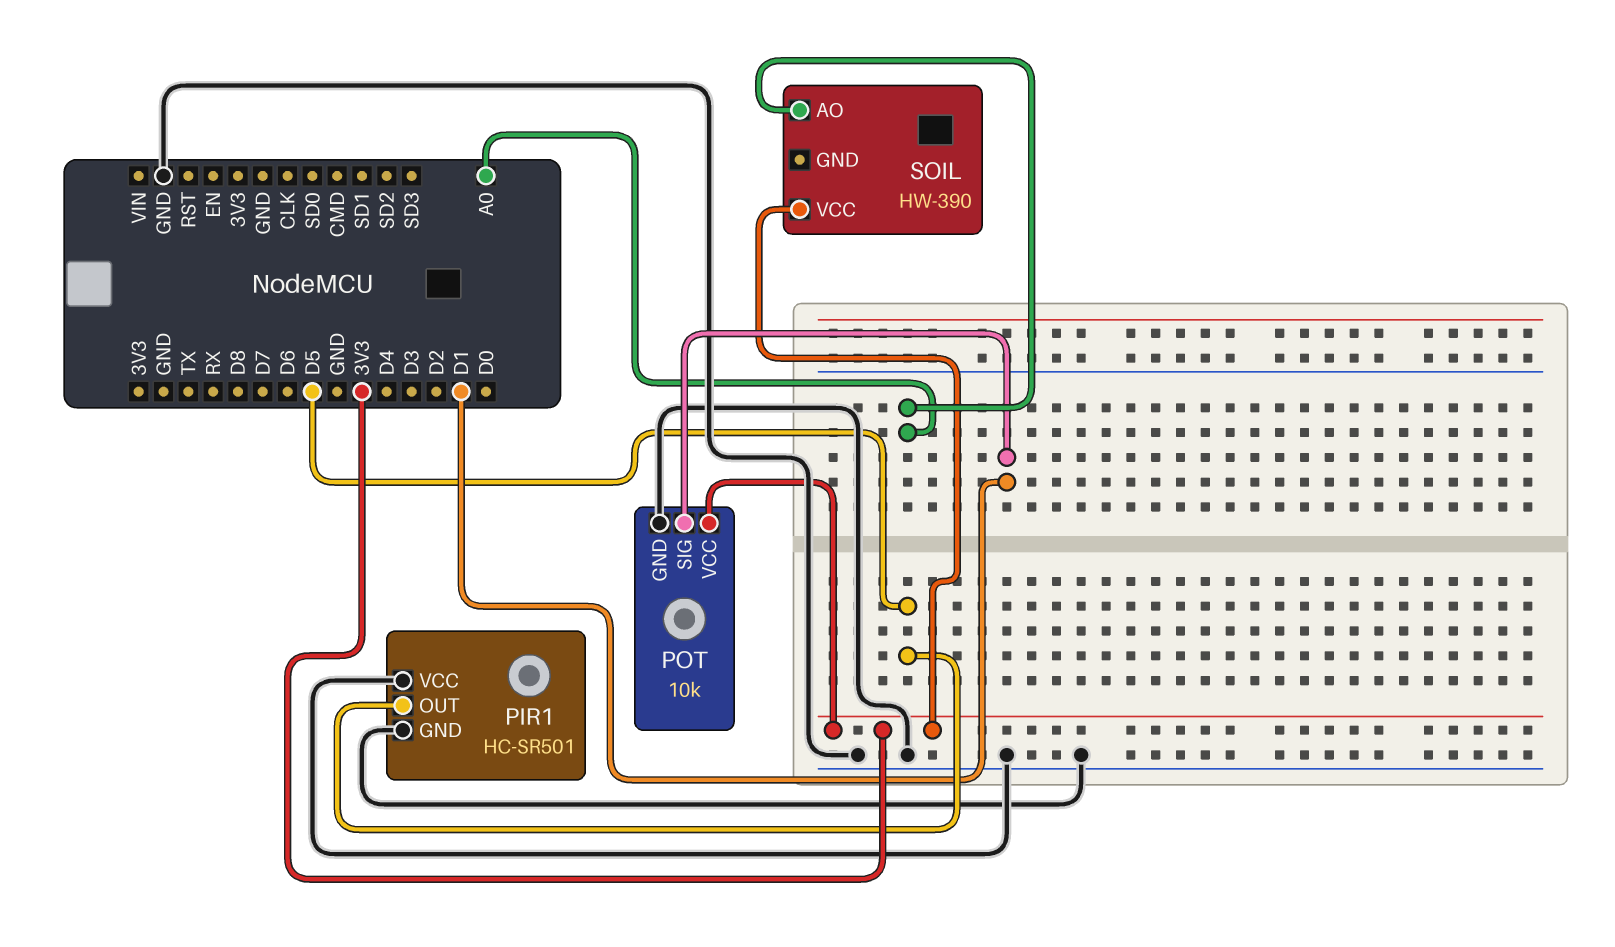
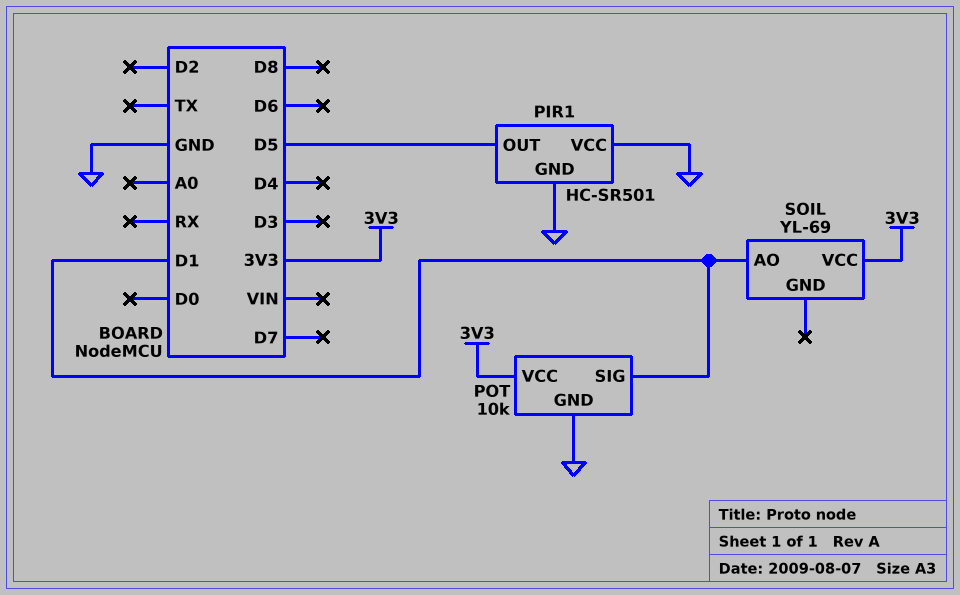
SOIL: HW-390 -> YL-69
SOIL pin AO: A0 -> D1

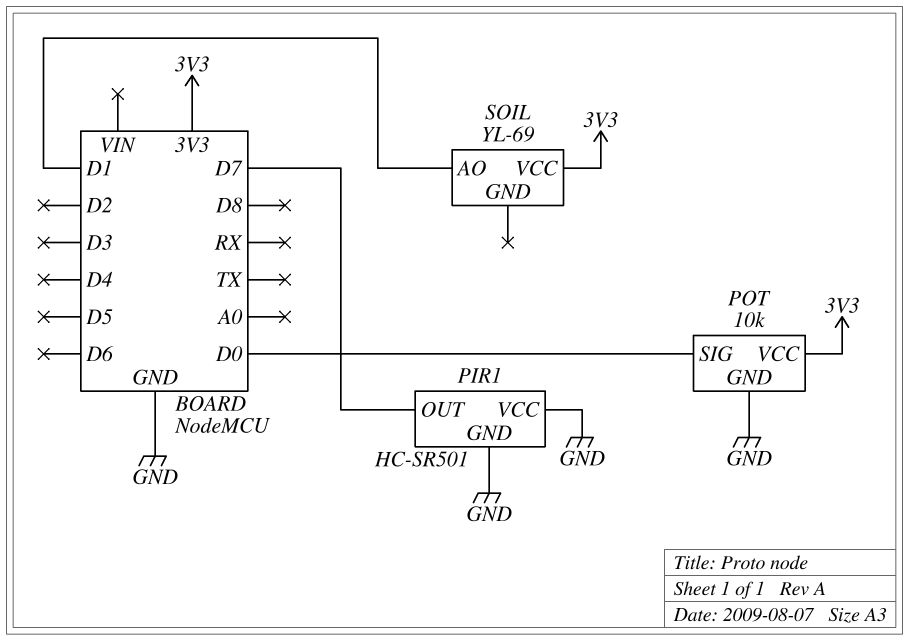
PIR1 pin OUT: D5 -> D7
POT pin SIG: D1 -> D0

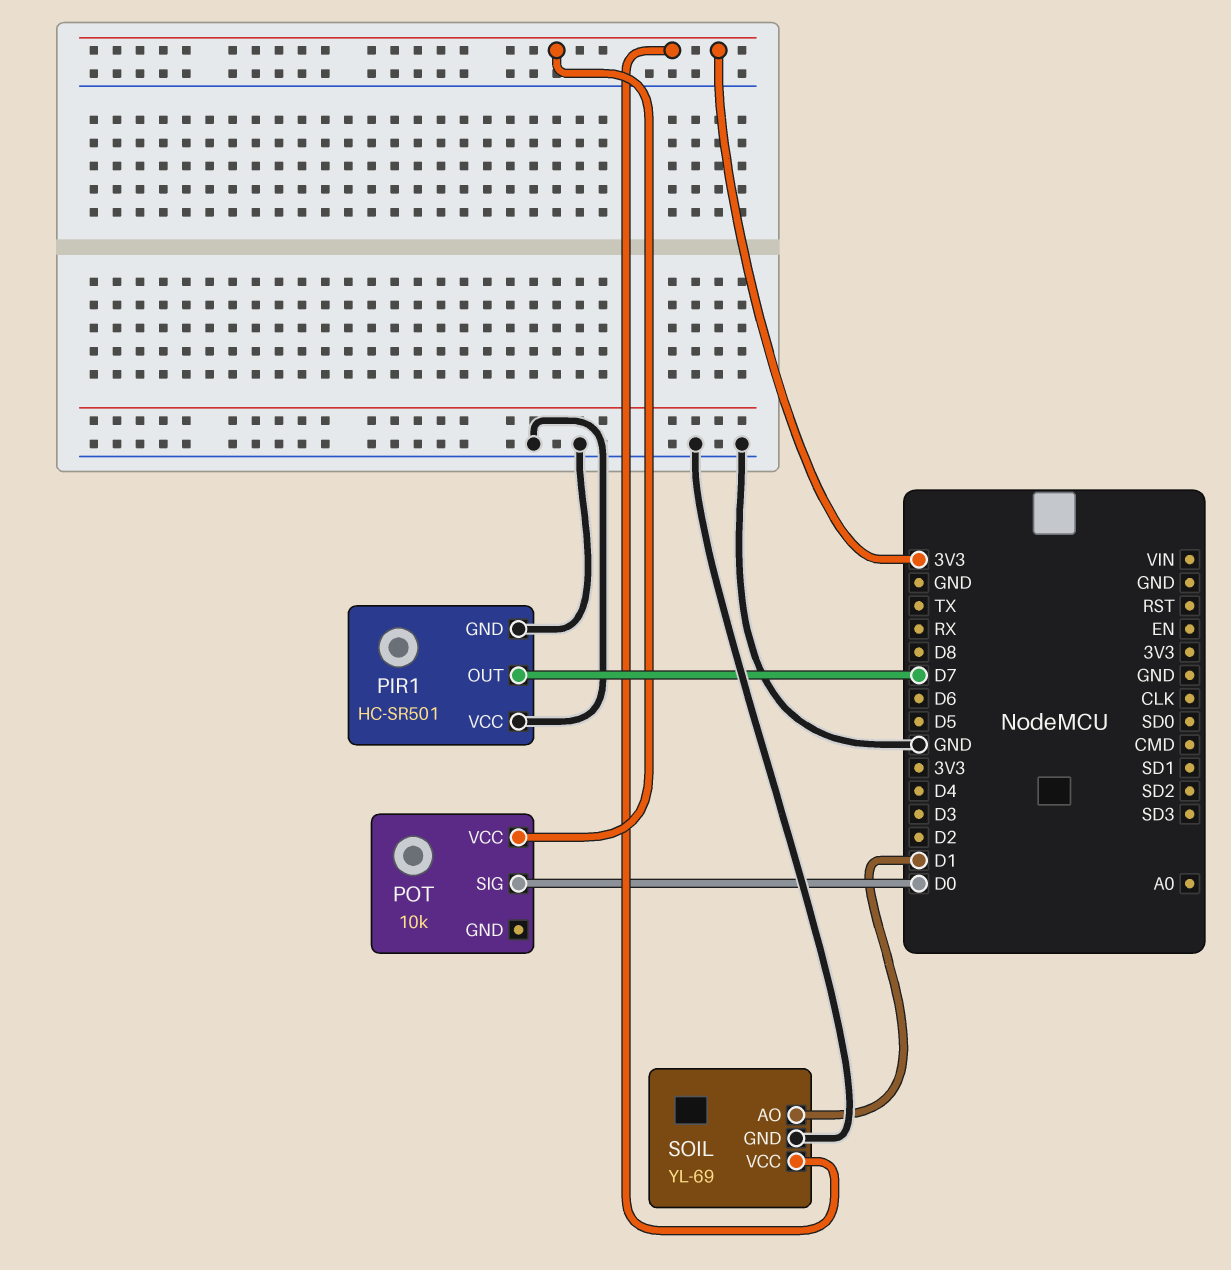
POT pin GND: GND -> none
SOIL pin GND: none -> GND

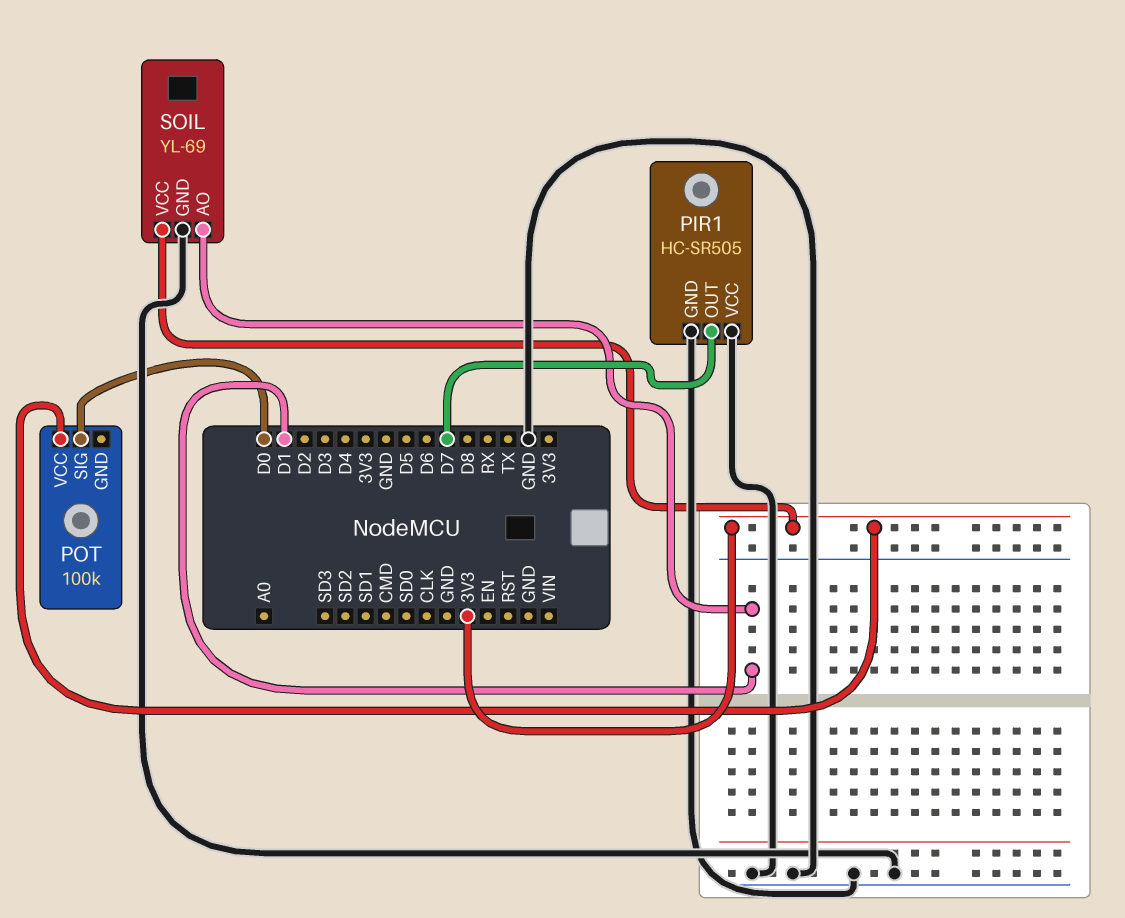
PIR1: HC-SR501 -> HC-SR505
POT: 10k -> 100k

